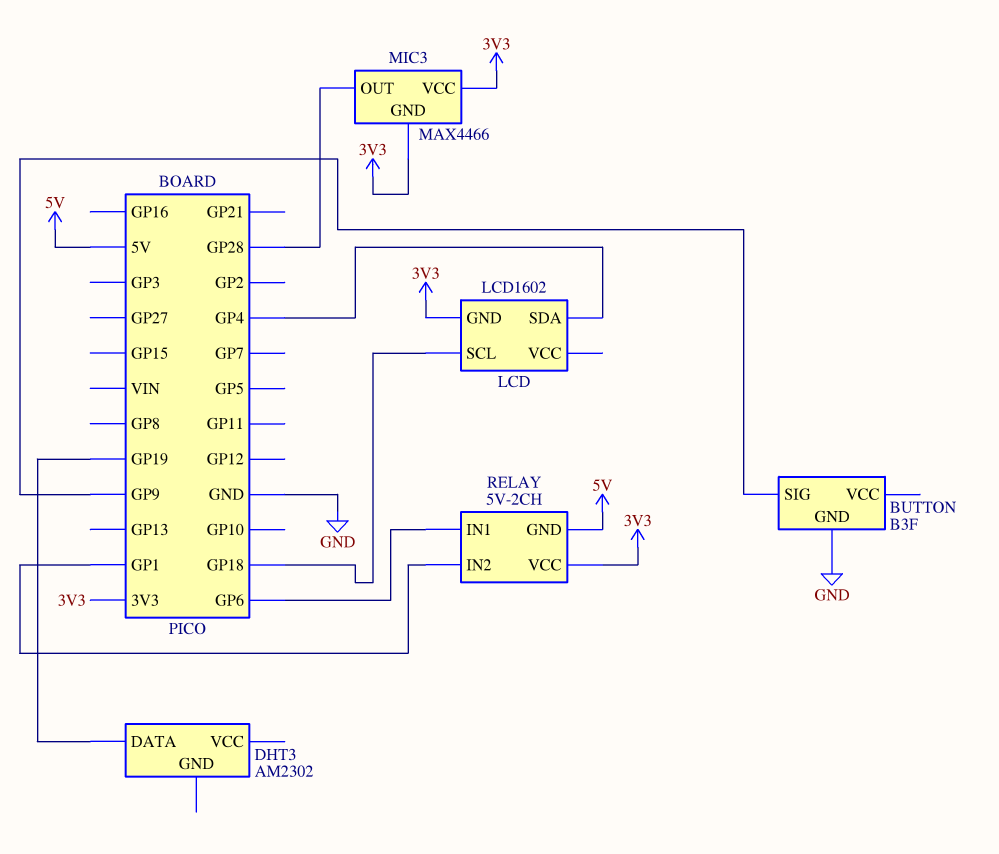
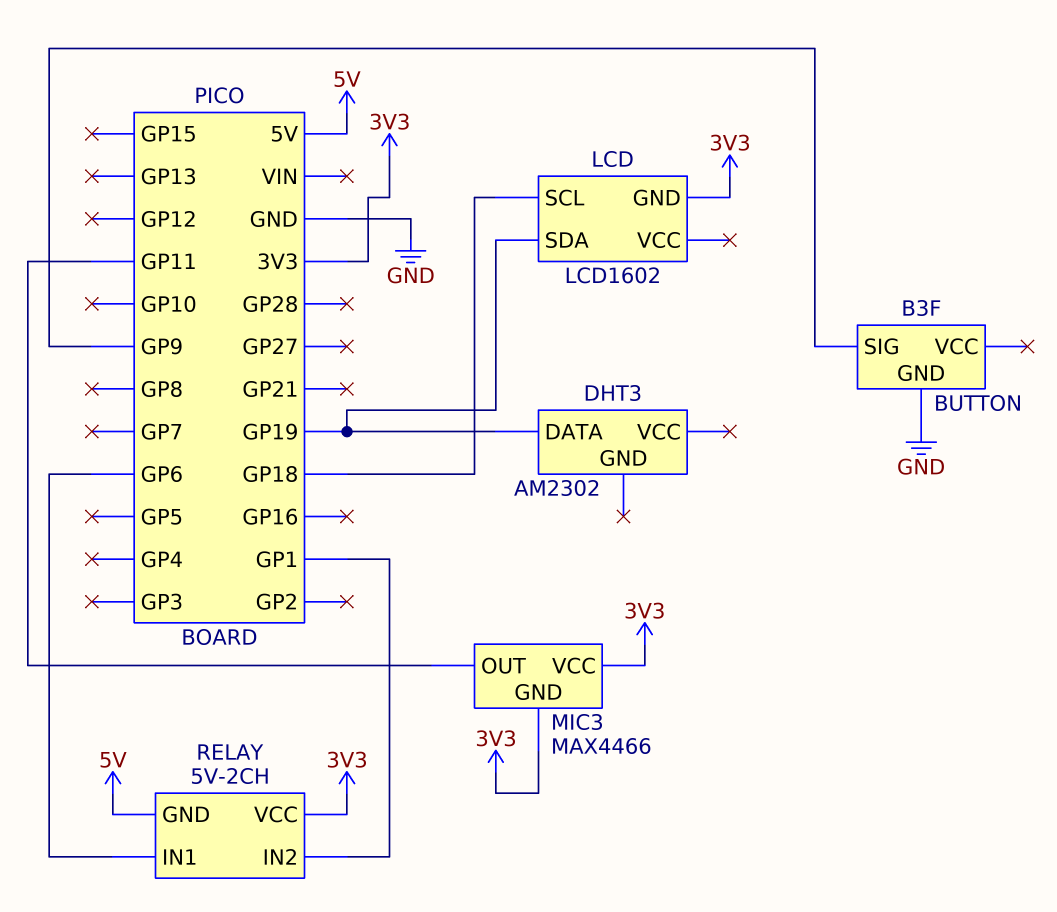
LCD pin SDA: GP4 -> GP19
MIC3 pin OUT: GP28 -> GP11

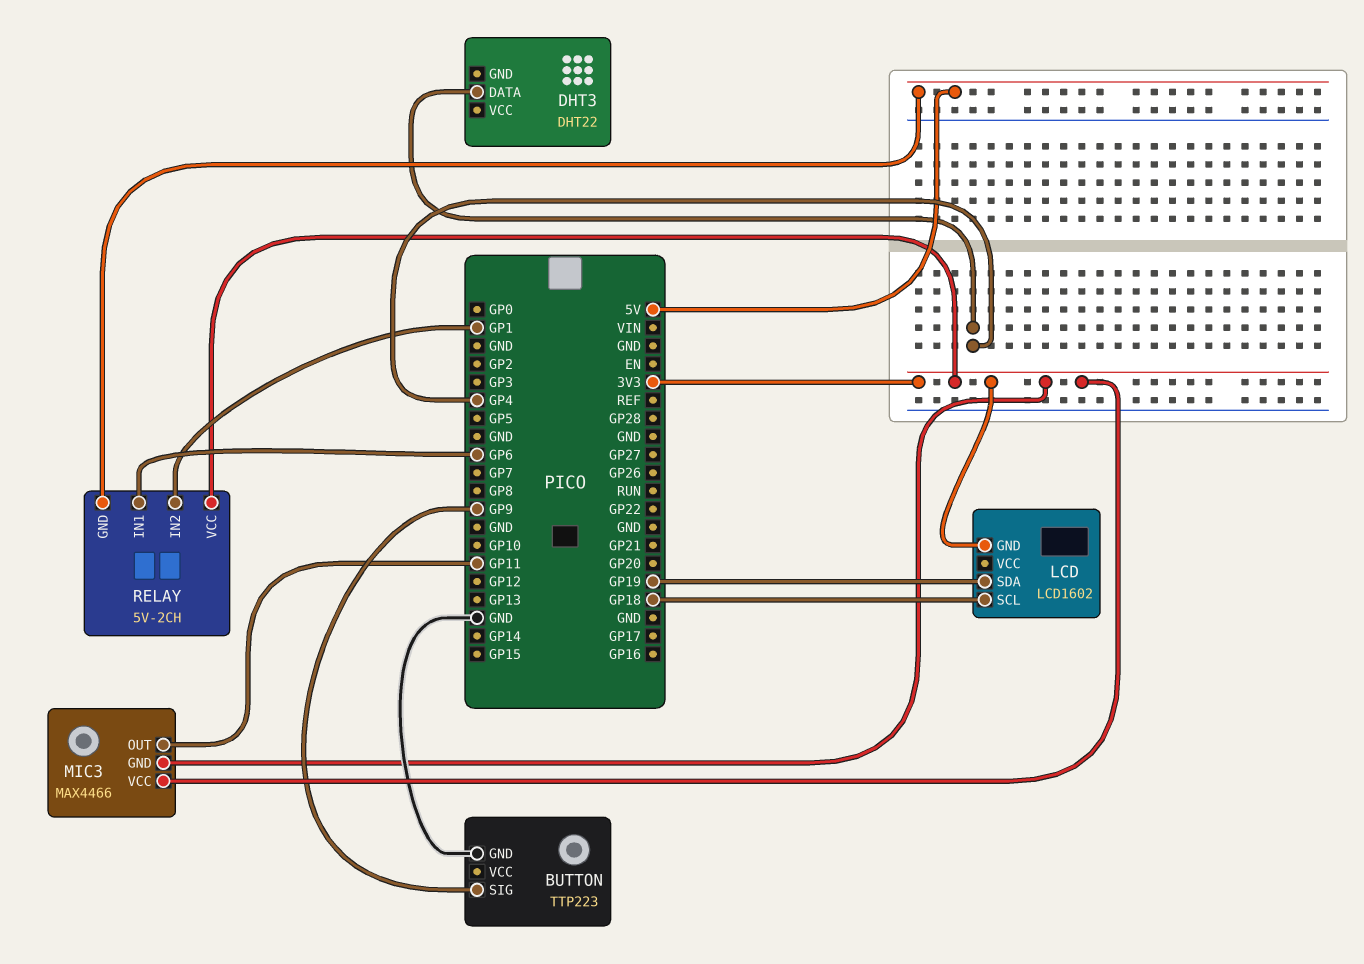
BUTTON: B3F -> TTP223
DHT3: AM2302 -> DHT22
DHT3 pin DATA: GP19 -> GP4

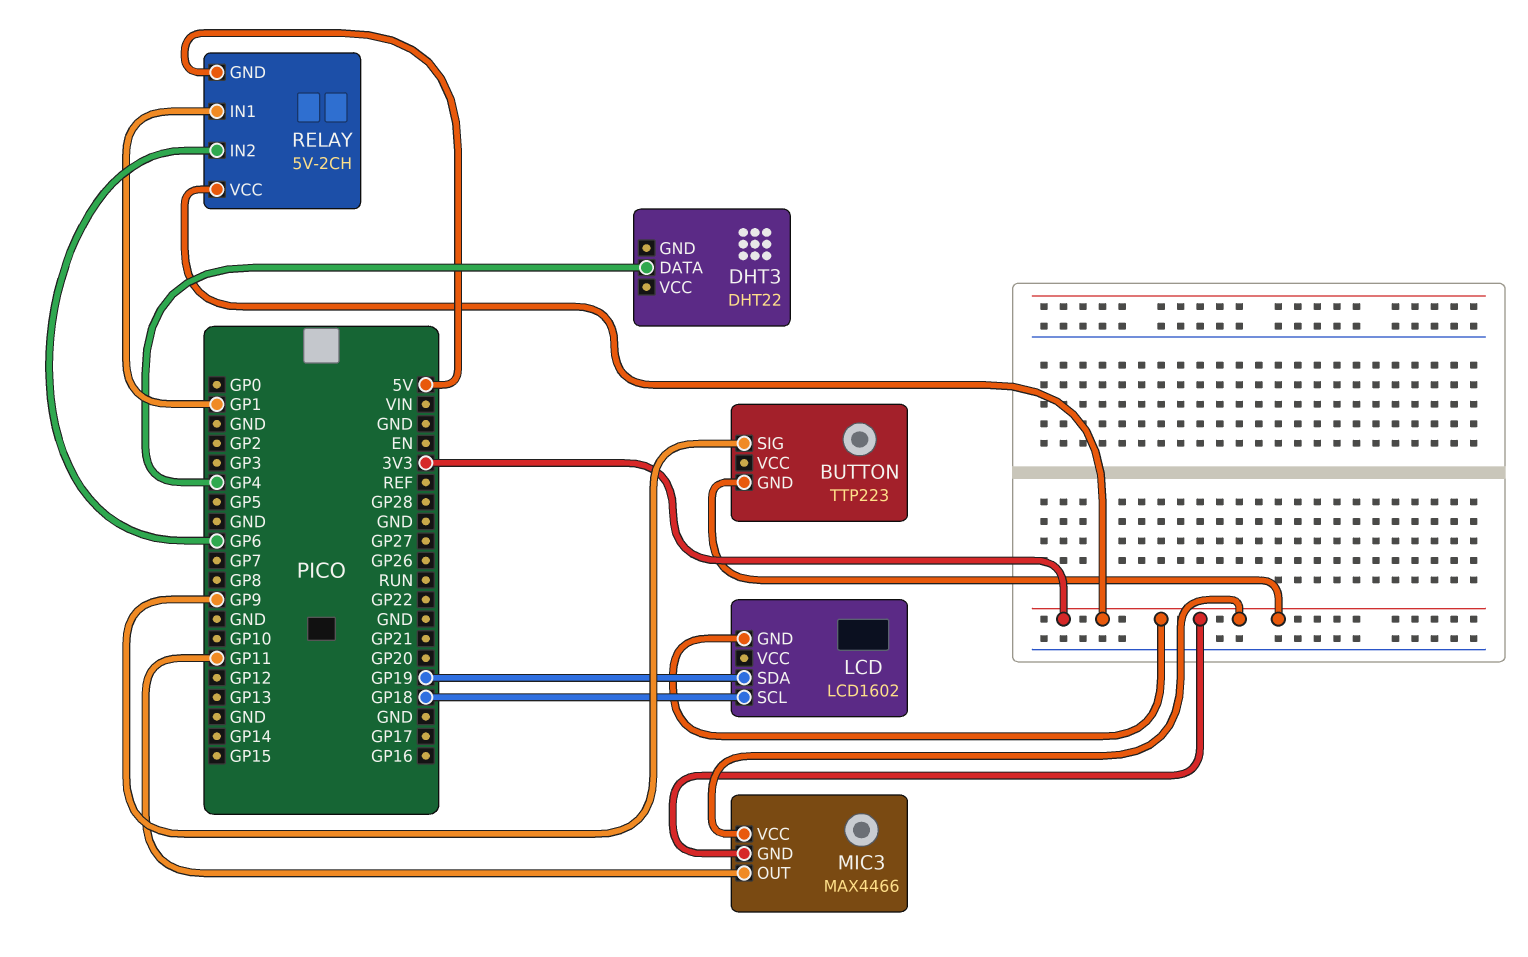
BUTTON pin GND: GND -> 3V3
RELAY pin IN1: GP6 -> GP1
RELAY pin IN2: GP1 -> GP6

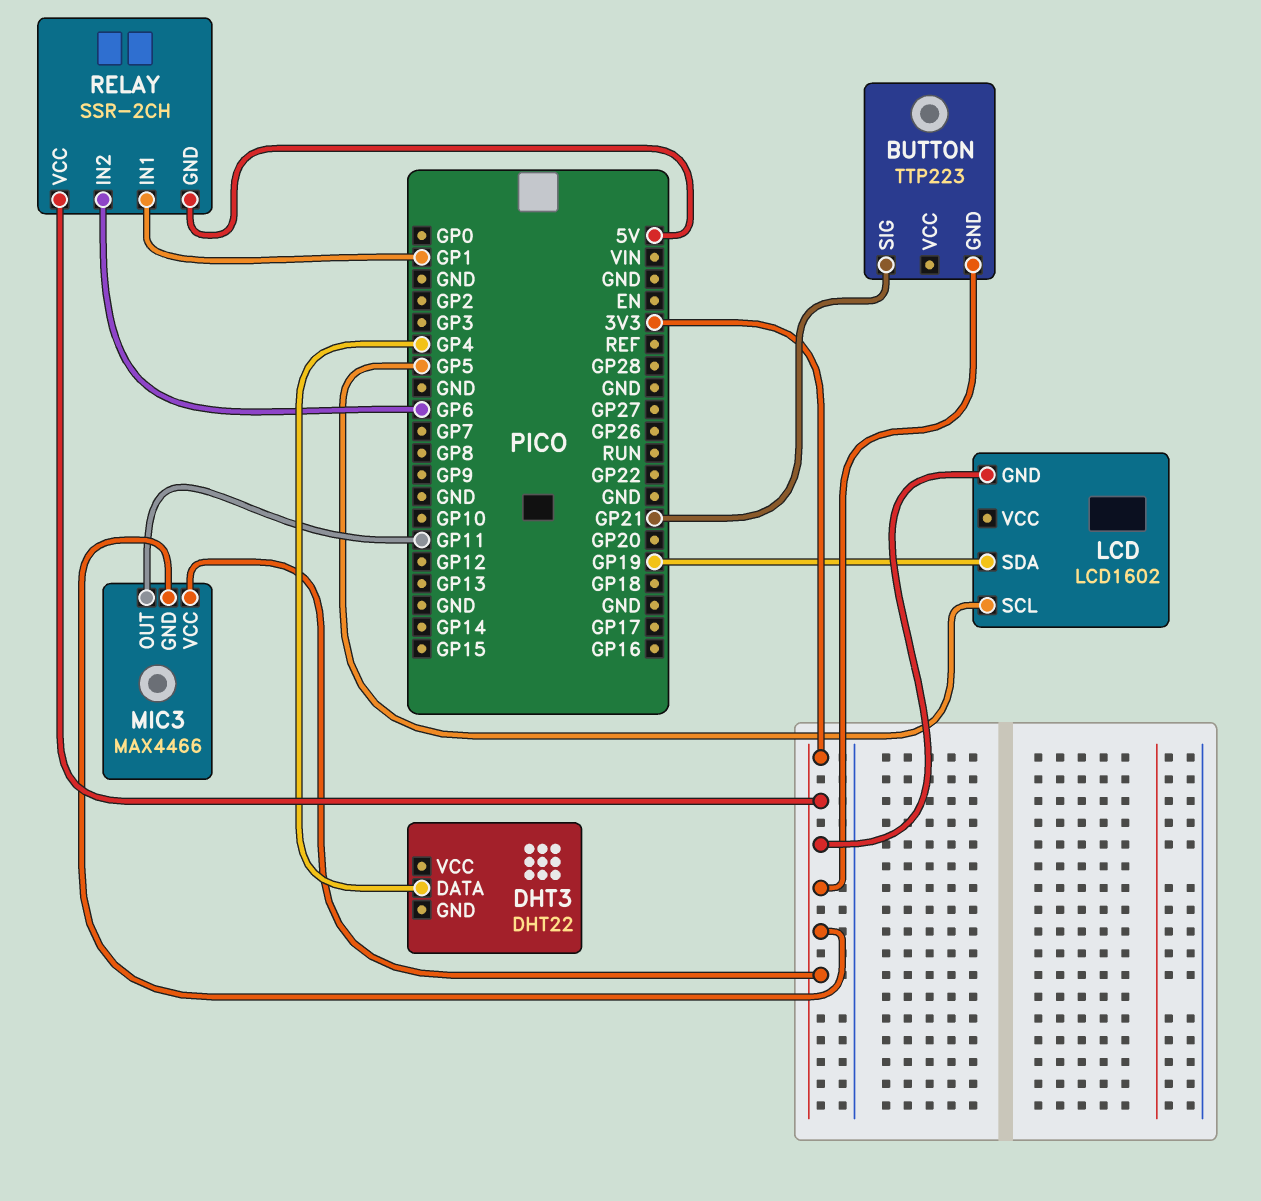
BUTTON pin SIG: GP9 -> GP21
LCD pin SCL: GP18 -> GP5
RELAY: 5V-2CH -> SSR-2CH

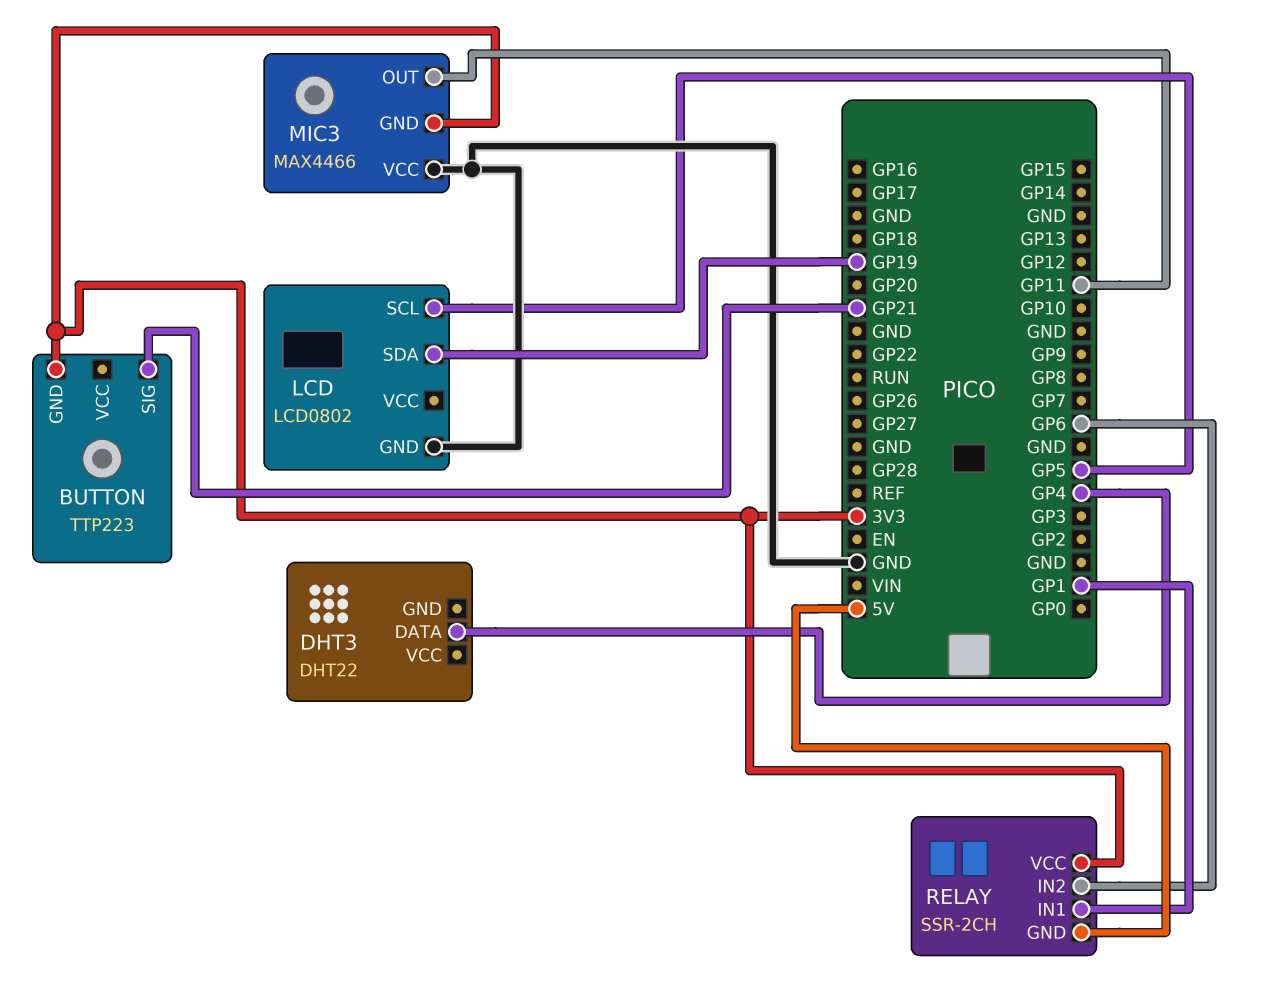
LCD: LCD1602 -> LCD0802
LCD pin GND: 3V3 -> GND
MIC3 pin VCC: 3V3 -> GND

